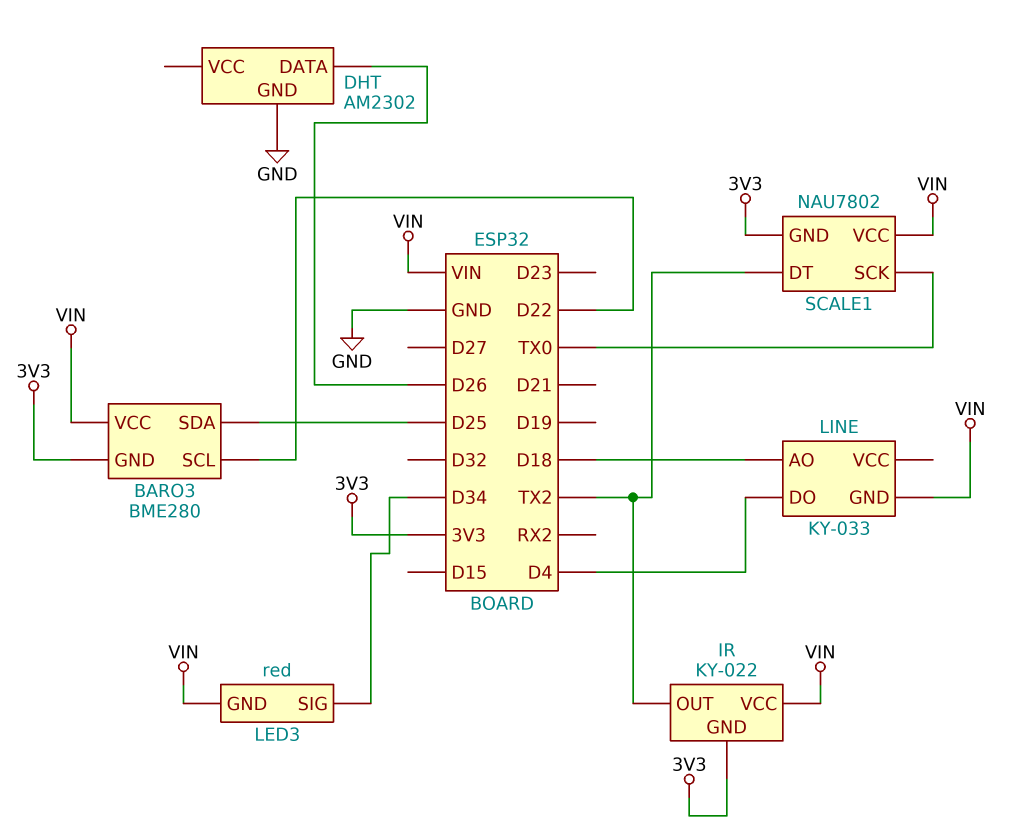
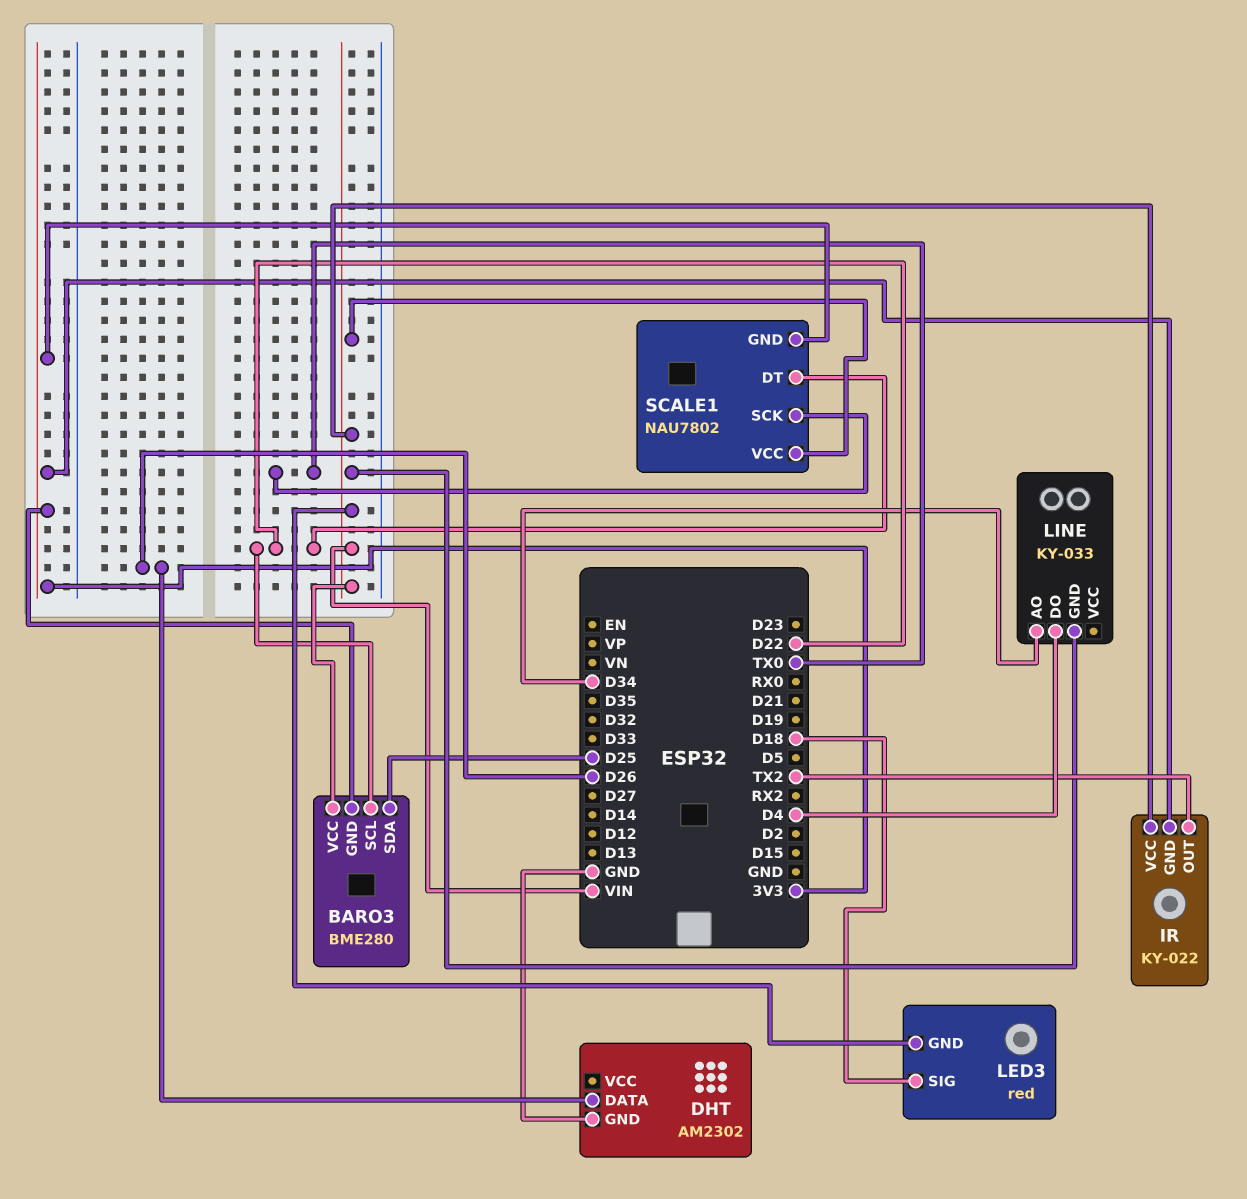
LED3 pin SIG: D34 -> D18
LINE pin AO: D18 -> D34
SCALE1 pin DT: TX2 -> D22

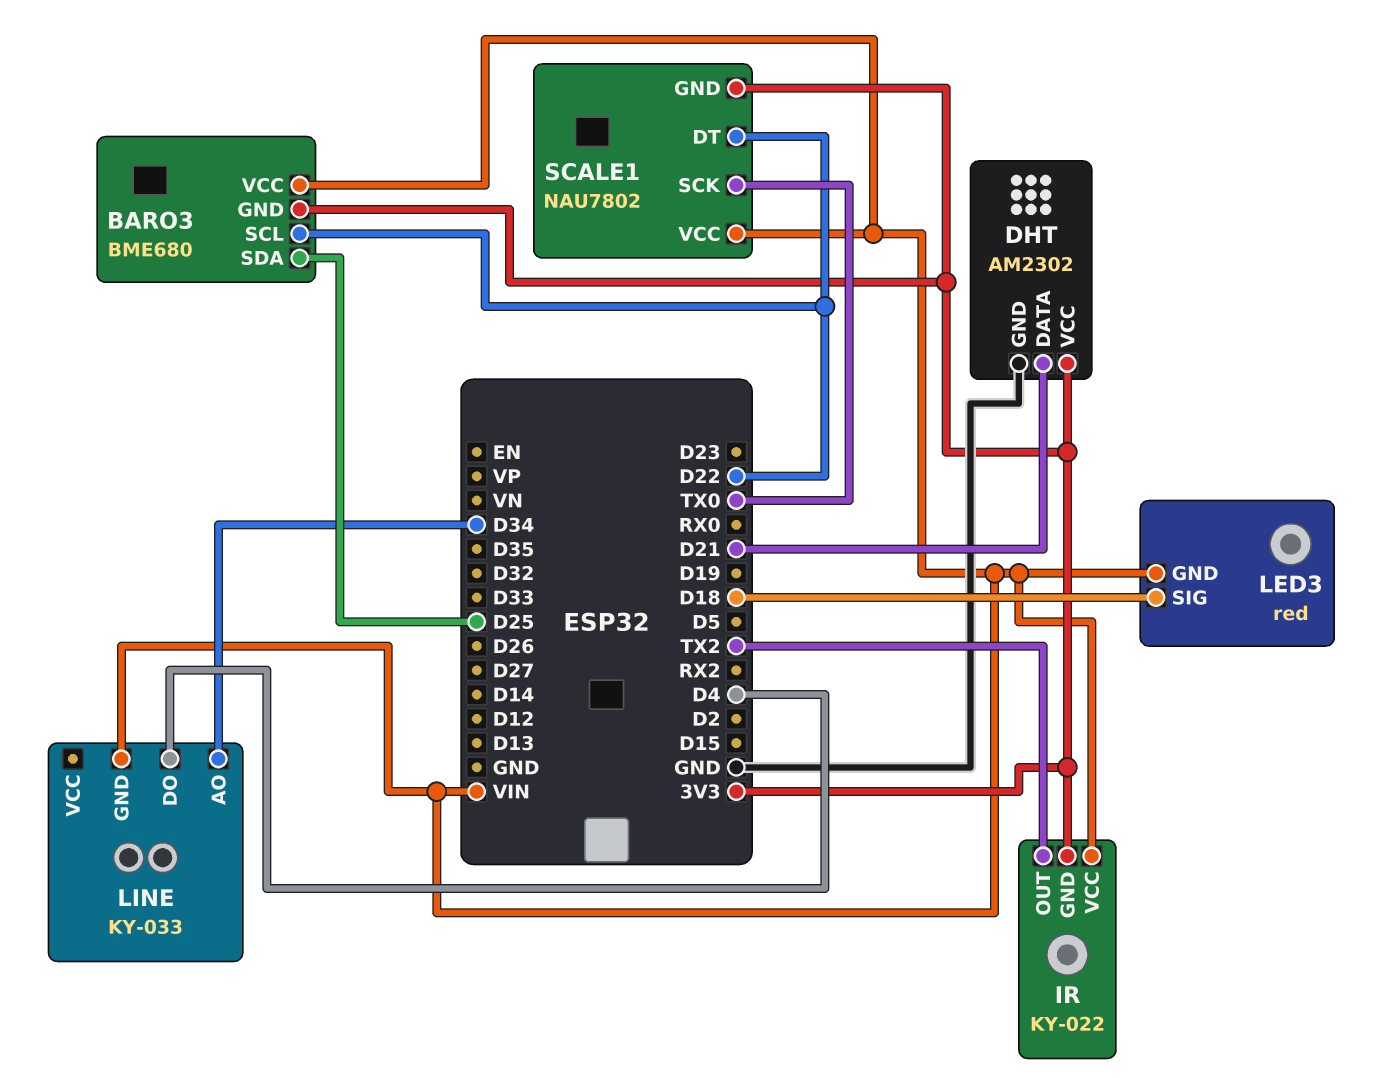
BARO3: BME280 -> BME680
DHT pin DATA: D26 -> D21
DHT pin VCC: none -> 3V3

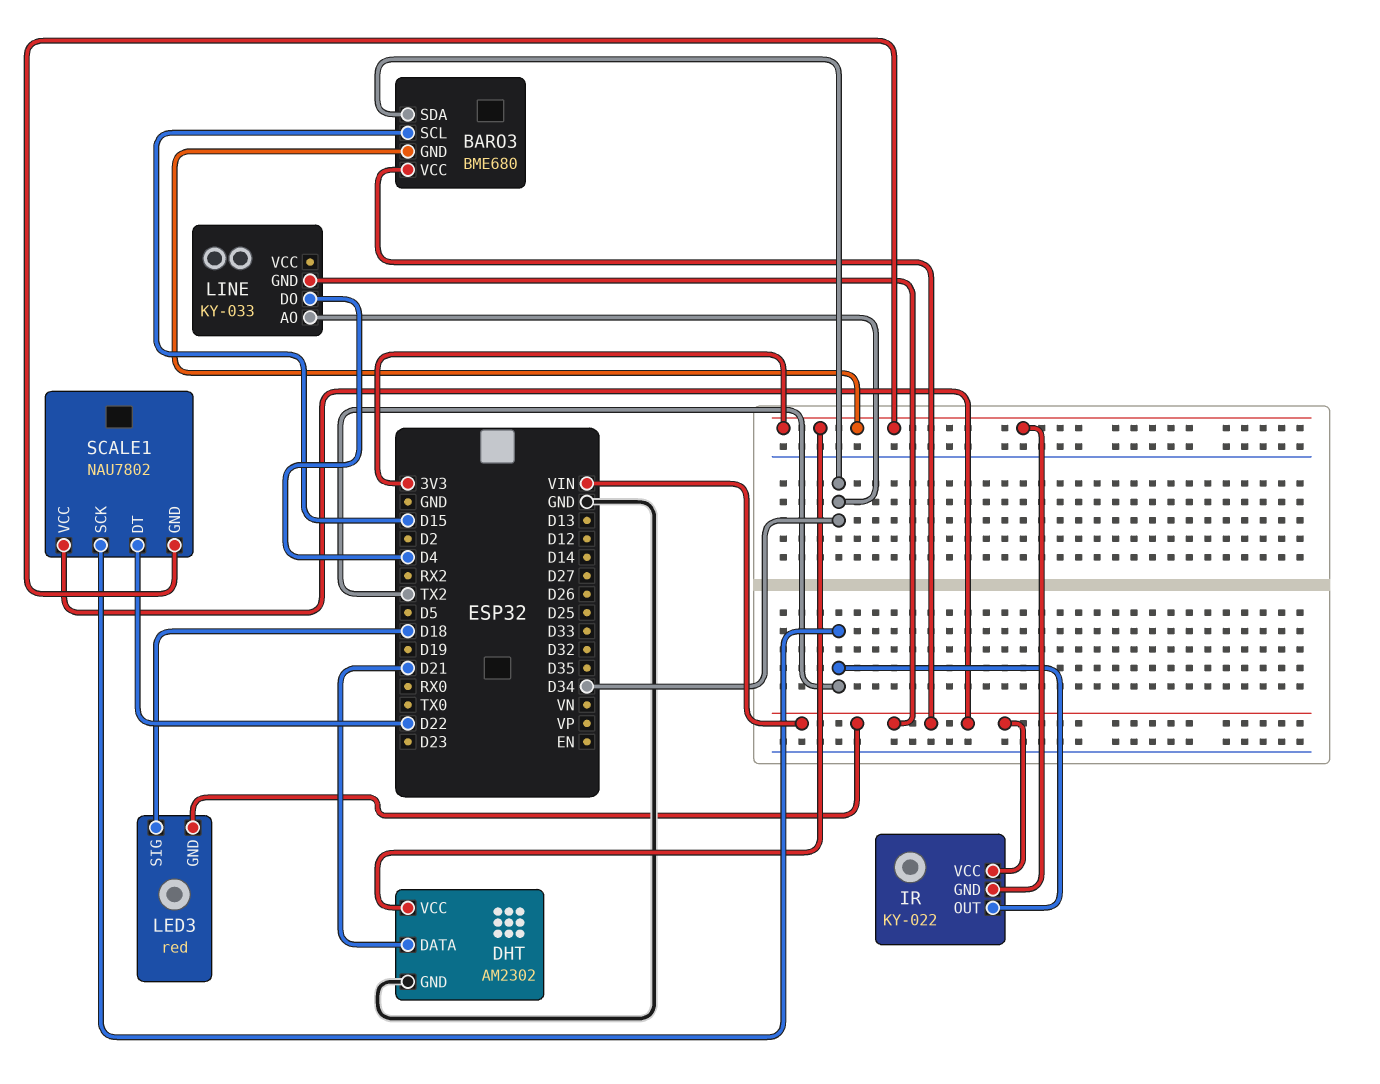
BARO3 pin SCL: D22 -> D15
BARO3 pin SDA: D25 -> D34
SCALE1 pin SCK: TX0 -> TX2

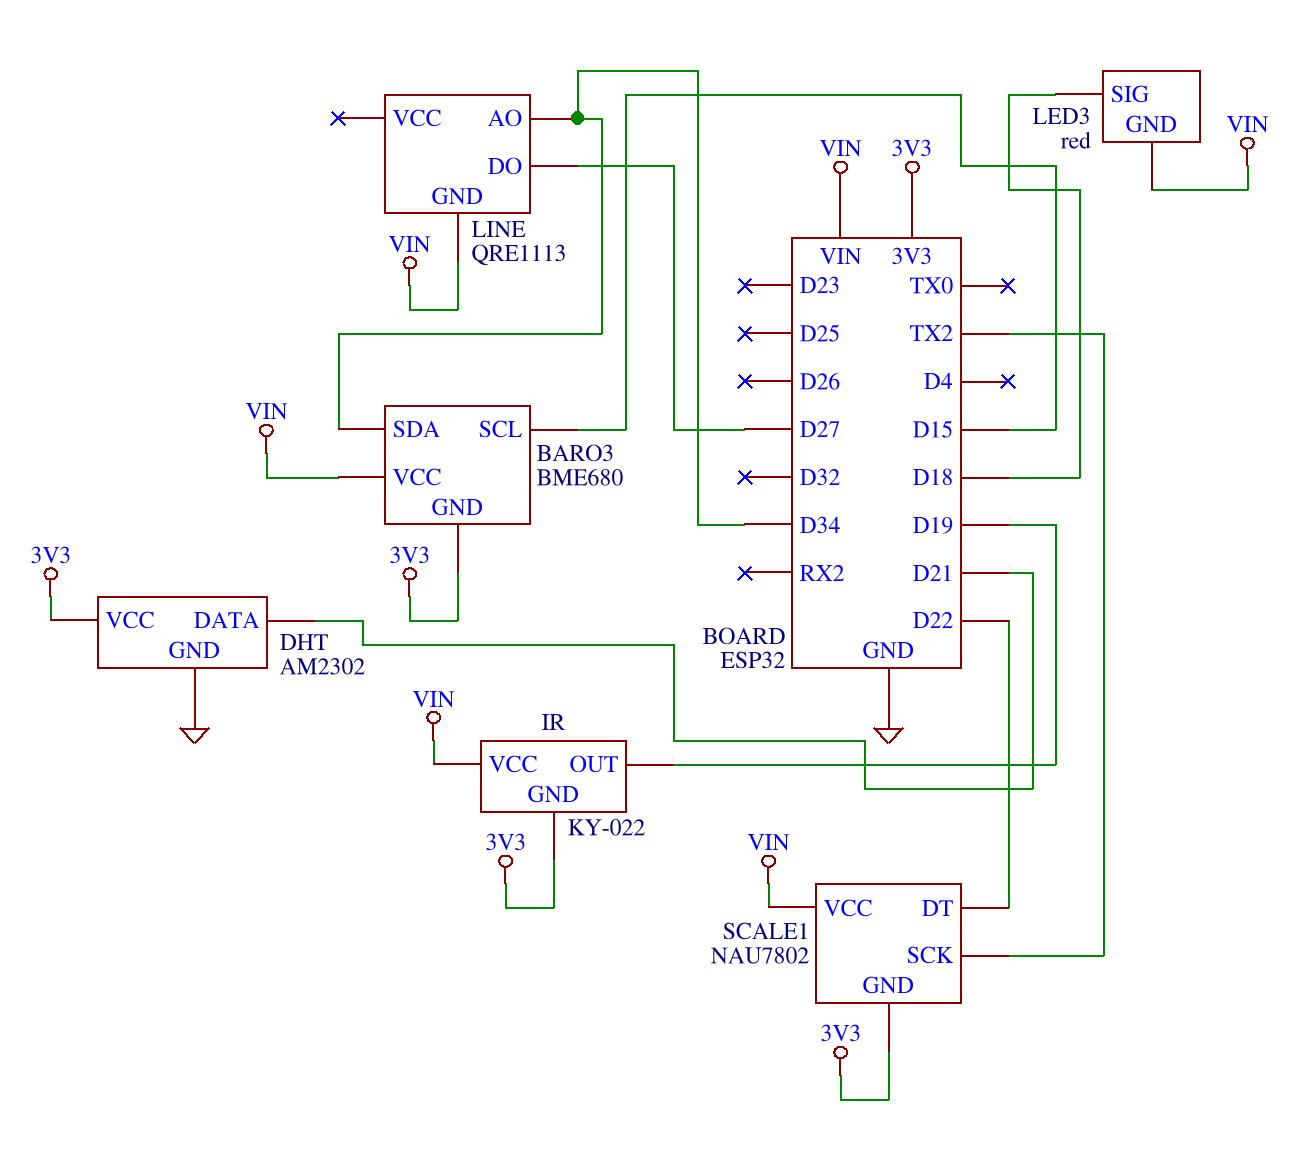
IR pin OUT: TX2 -> D19
LINE: KY-033 -> QRE1113
LINE pin DO: D4 -> D27

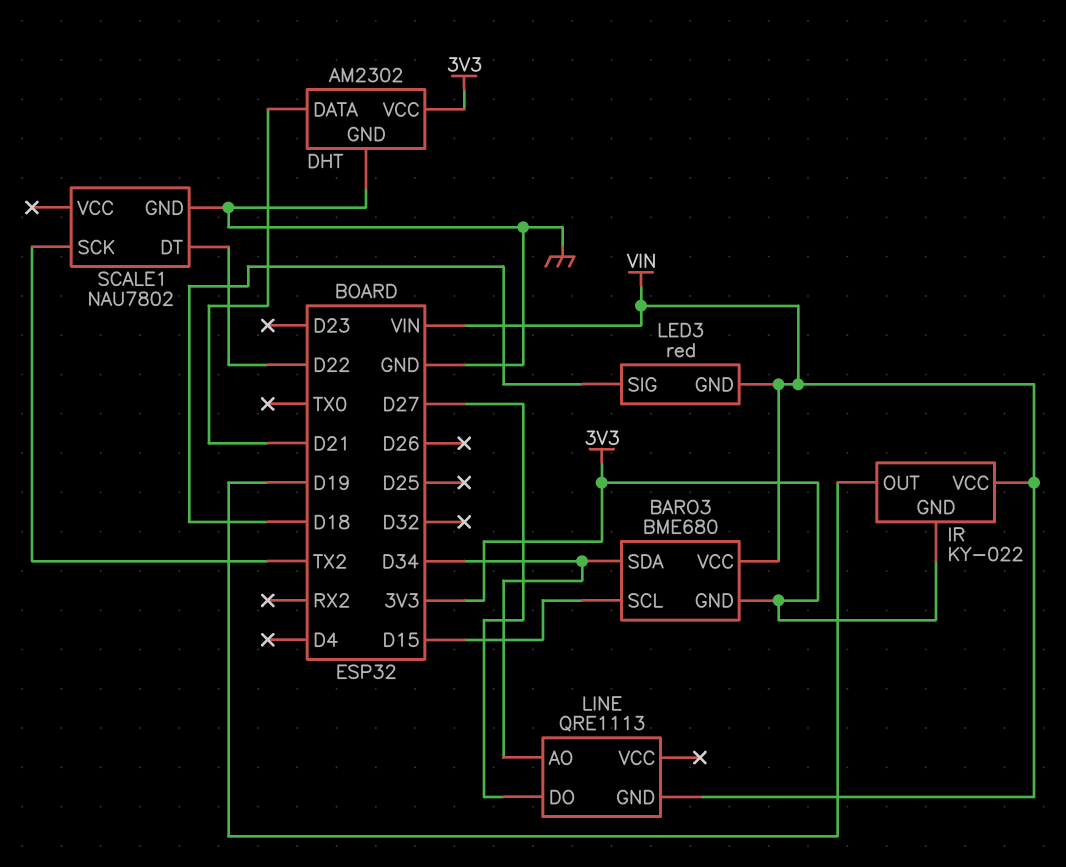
SCALE1 pin GND: 3V3 -> GND
SCALE1 pin VCC: VIN -> none

